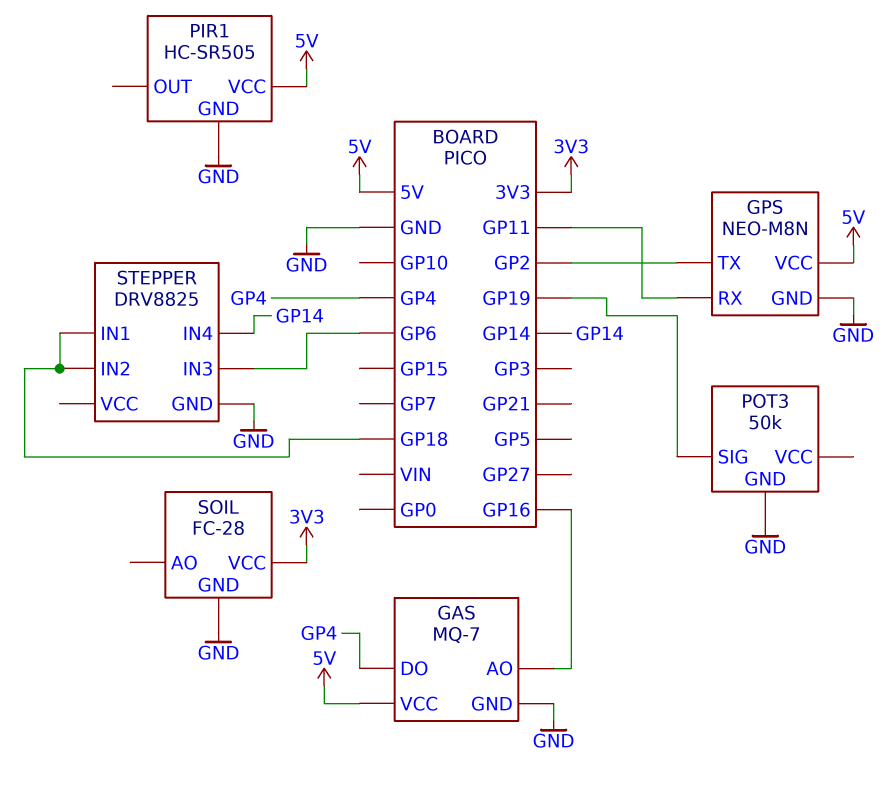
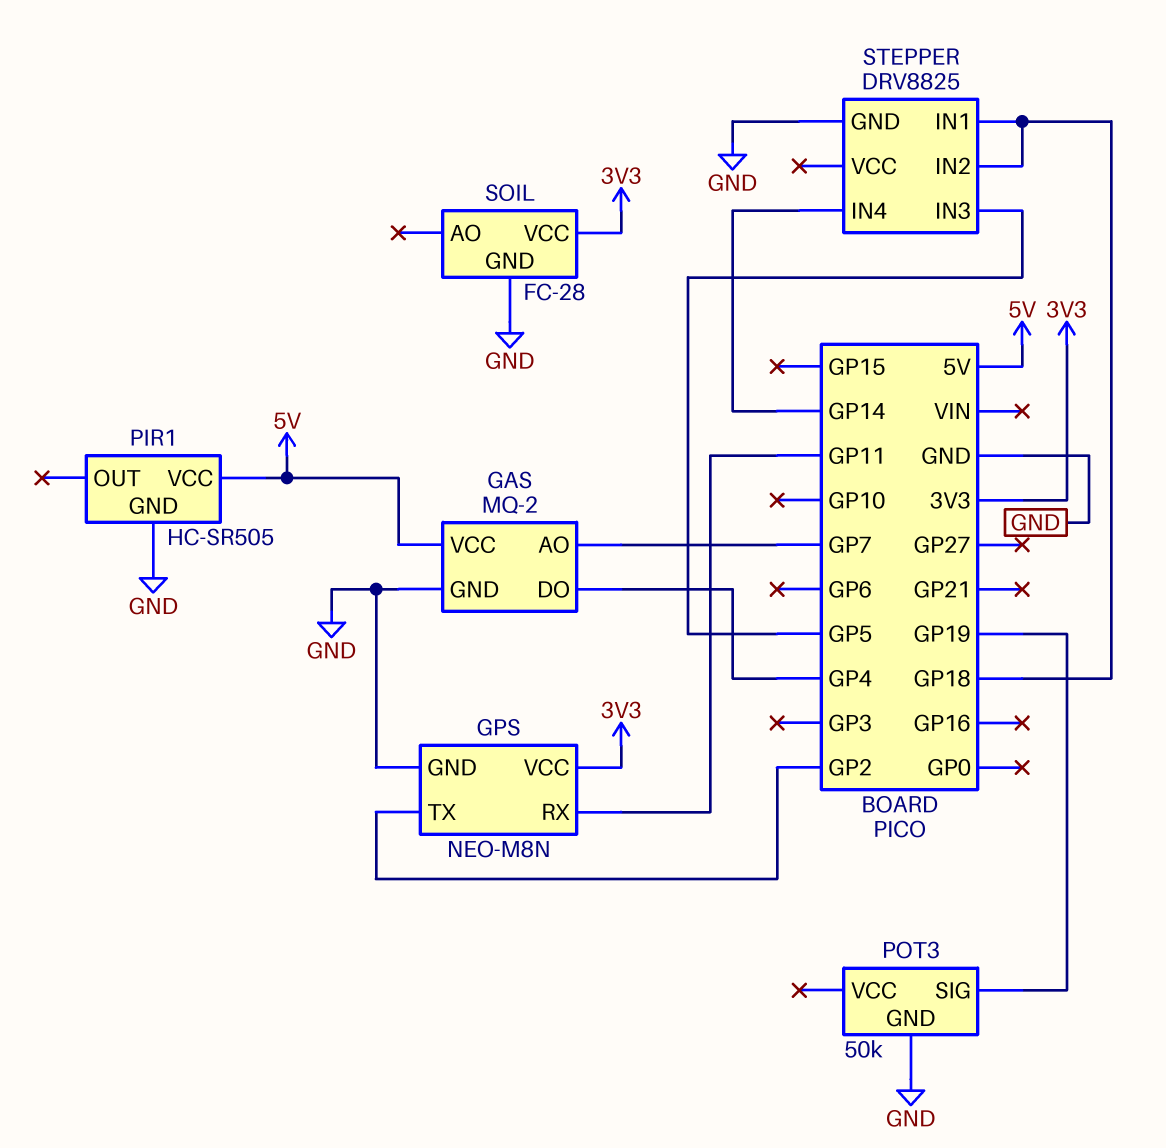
GAS: MQ-7 -> MQ-2
GAS pin AO: GP16 -> GP7
GPS pin VCC: 5V -> 3V3
STEPPER pin IN3: GP6 -> GP5

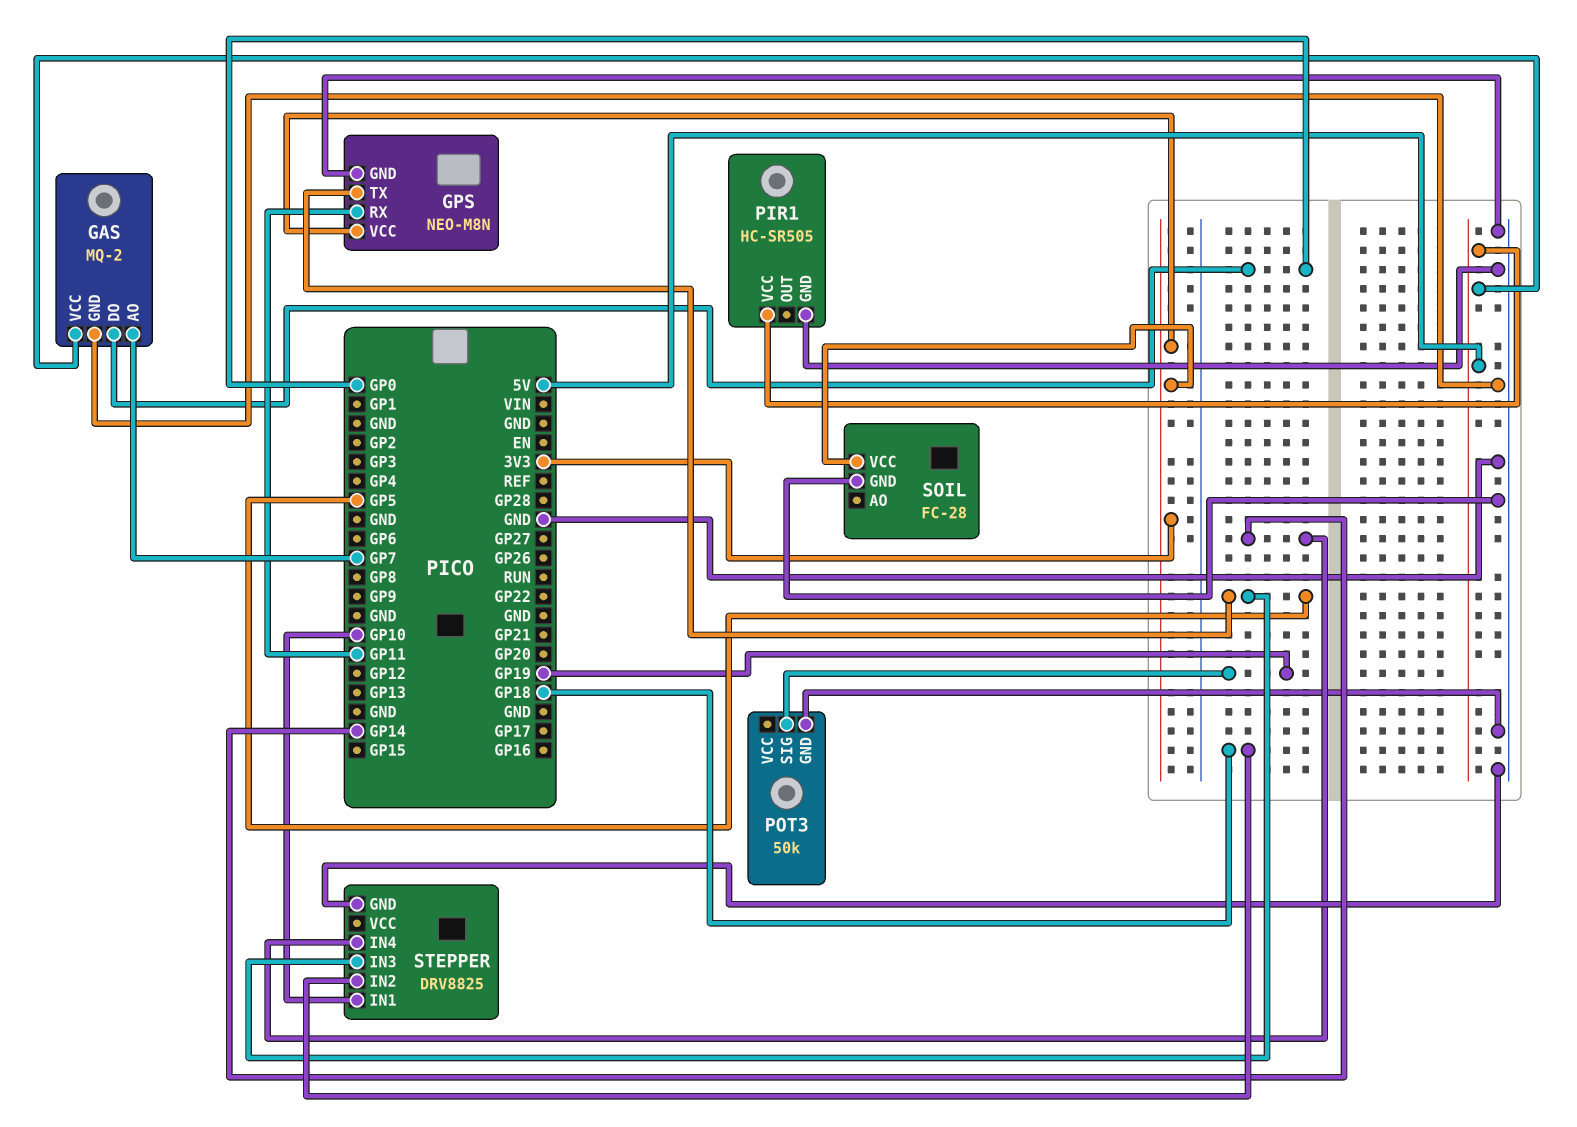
GAS pin DO: GP4 -> GP0
GPS pin TX: GP2 -> GP5
STEPPER pin IN1: GP18 -> GP10

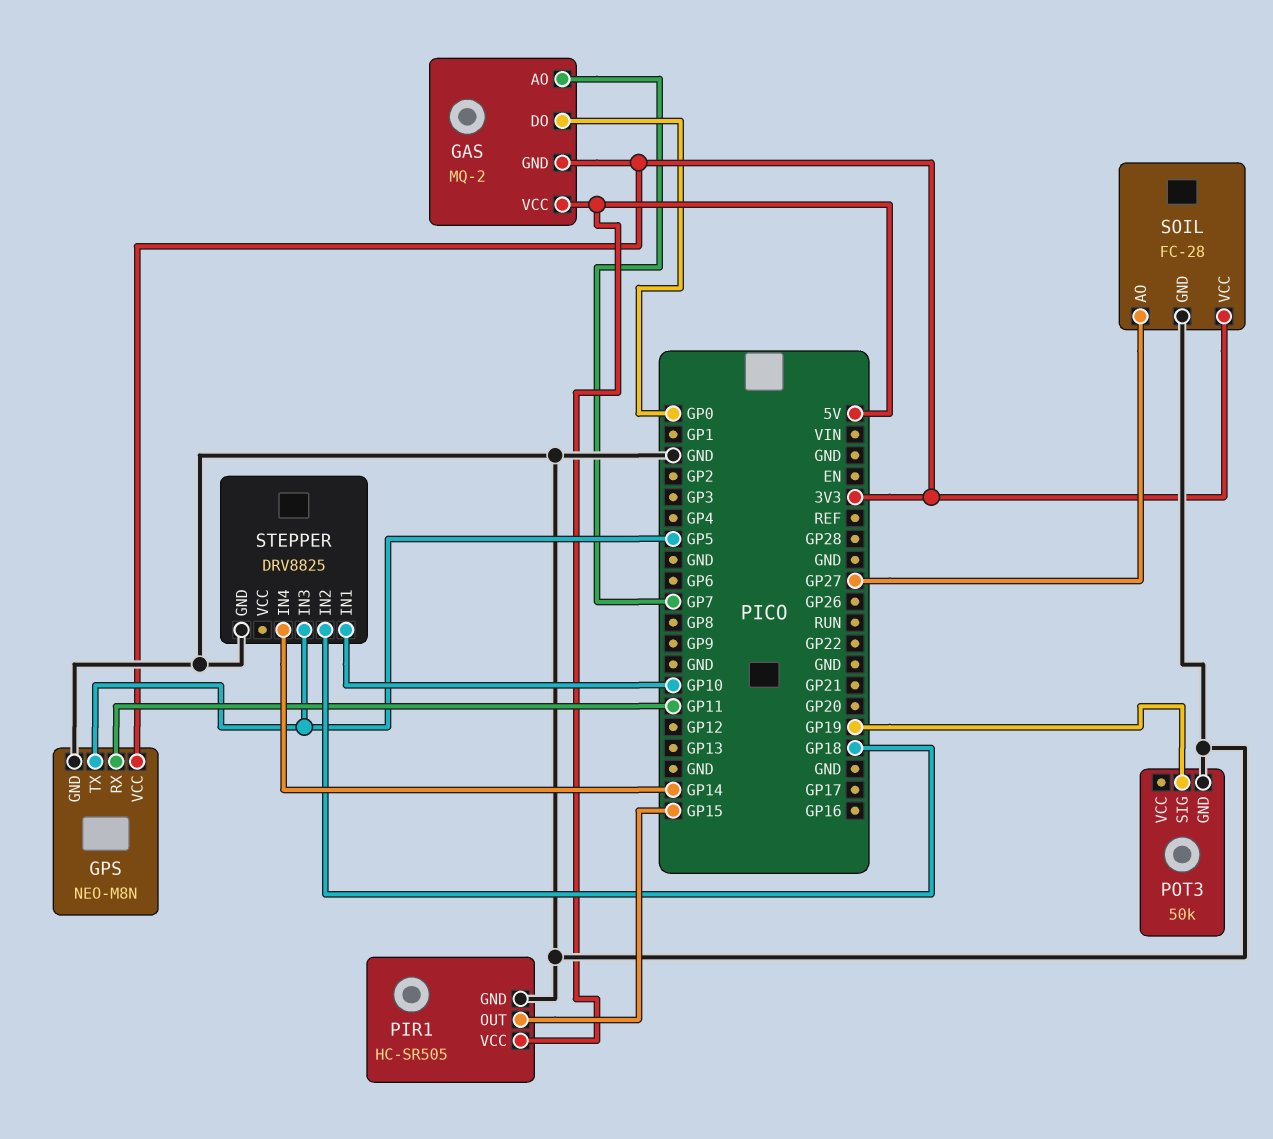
GAS pin GND: GND -> 3V3
PIR1 pin OUT: none -> GP15
SOIL pin AO: none -> GP27

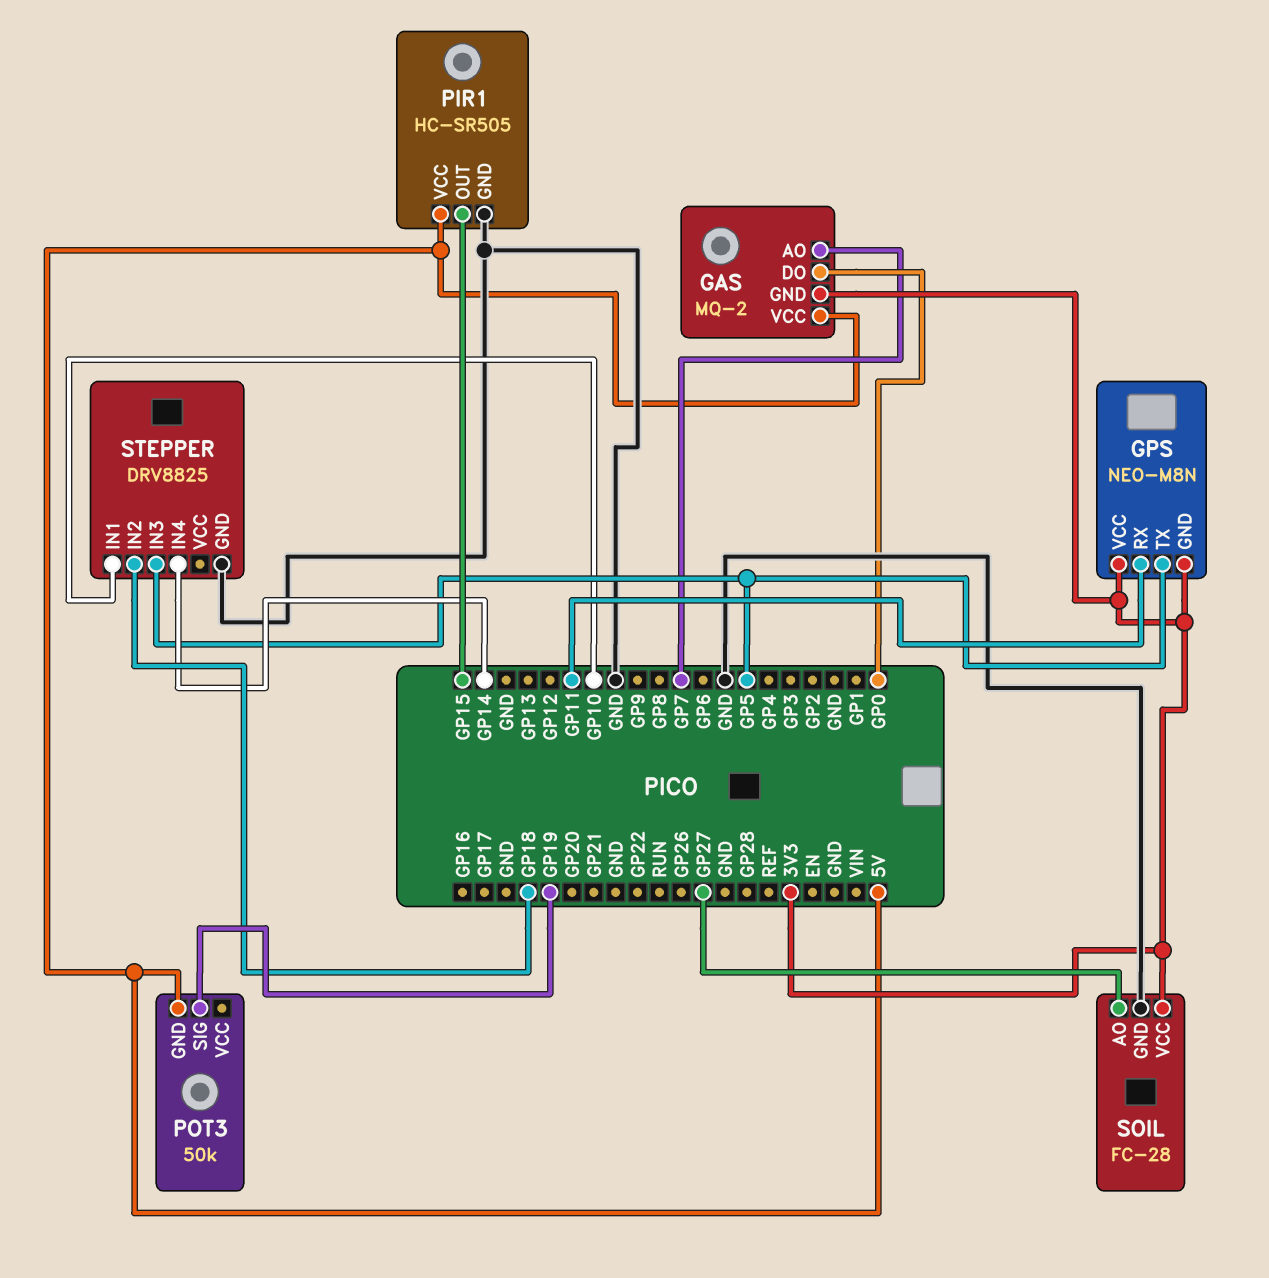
GPS pin GND: GND -> 3V3
POT3 pin GND: GND -> 5V

